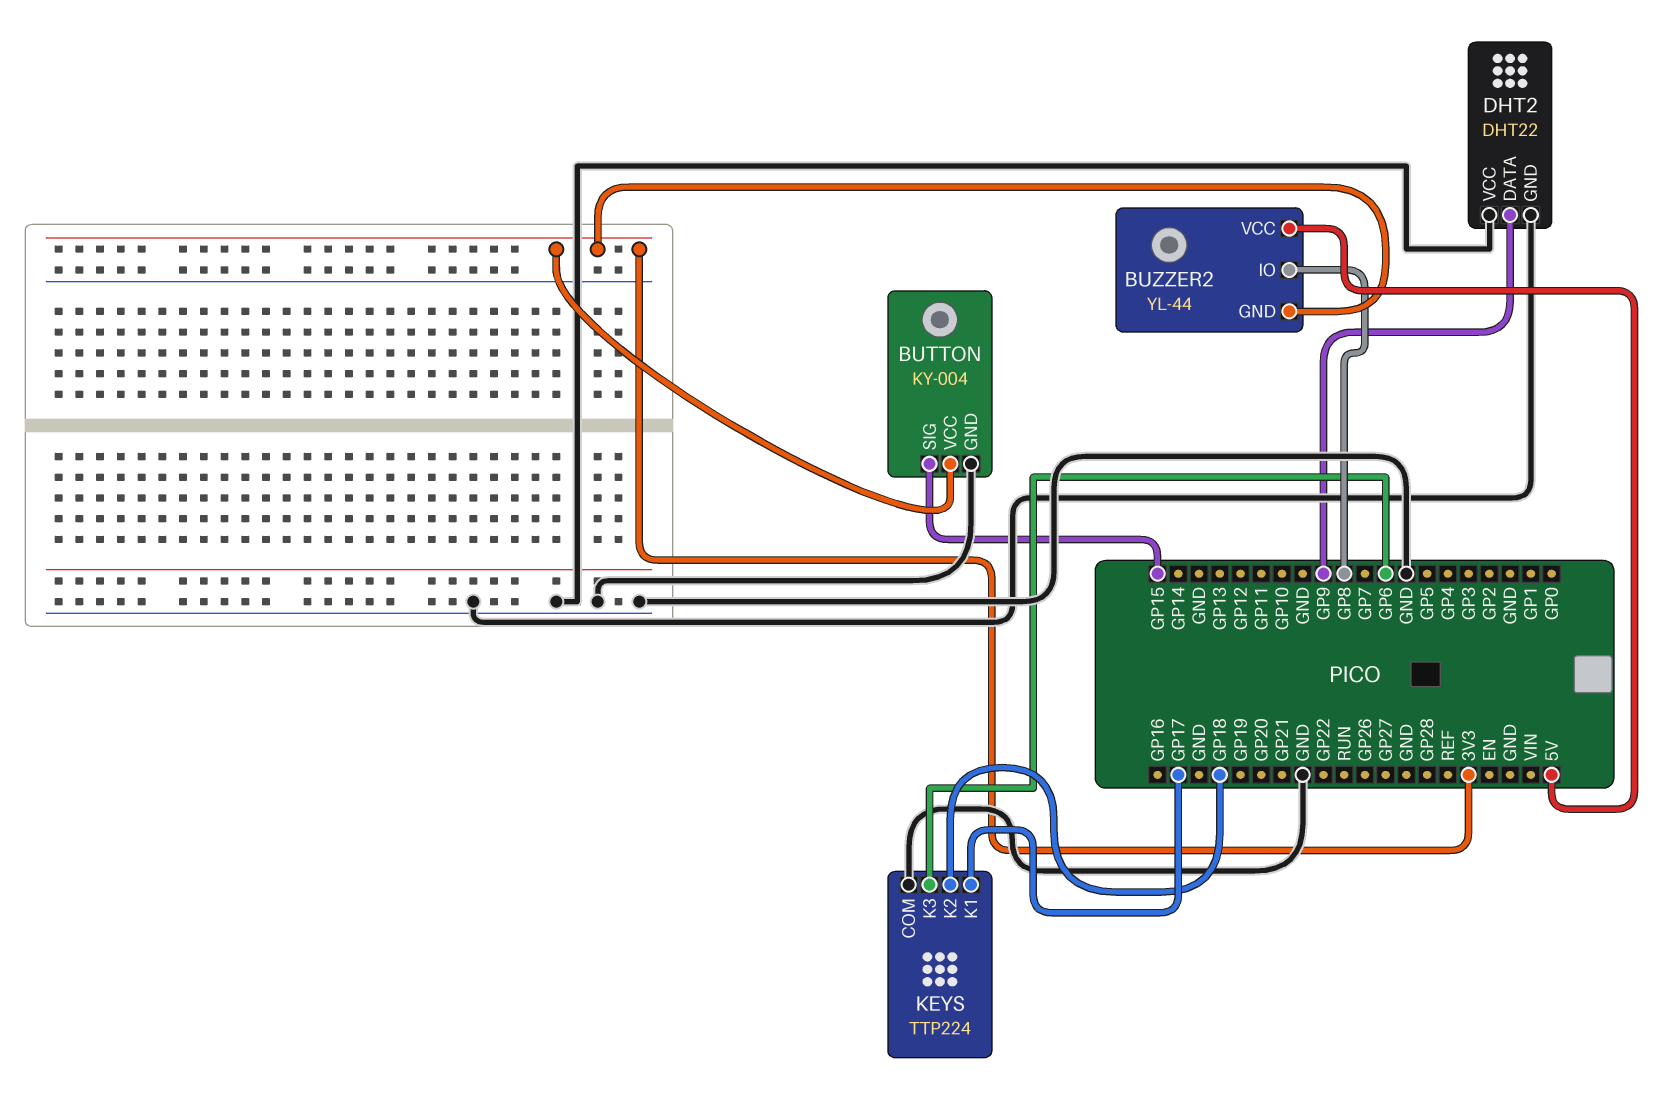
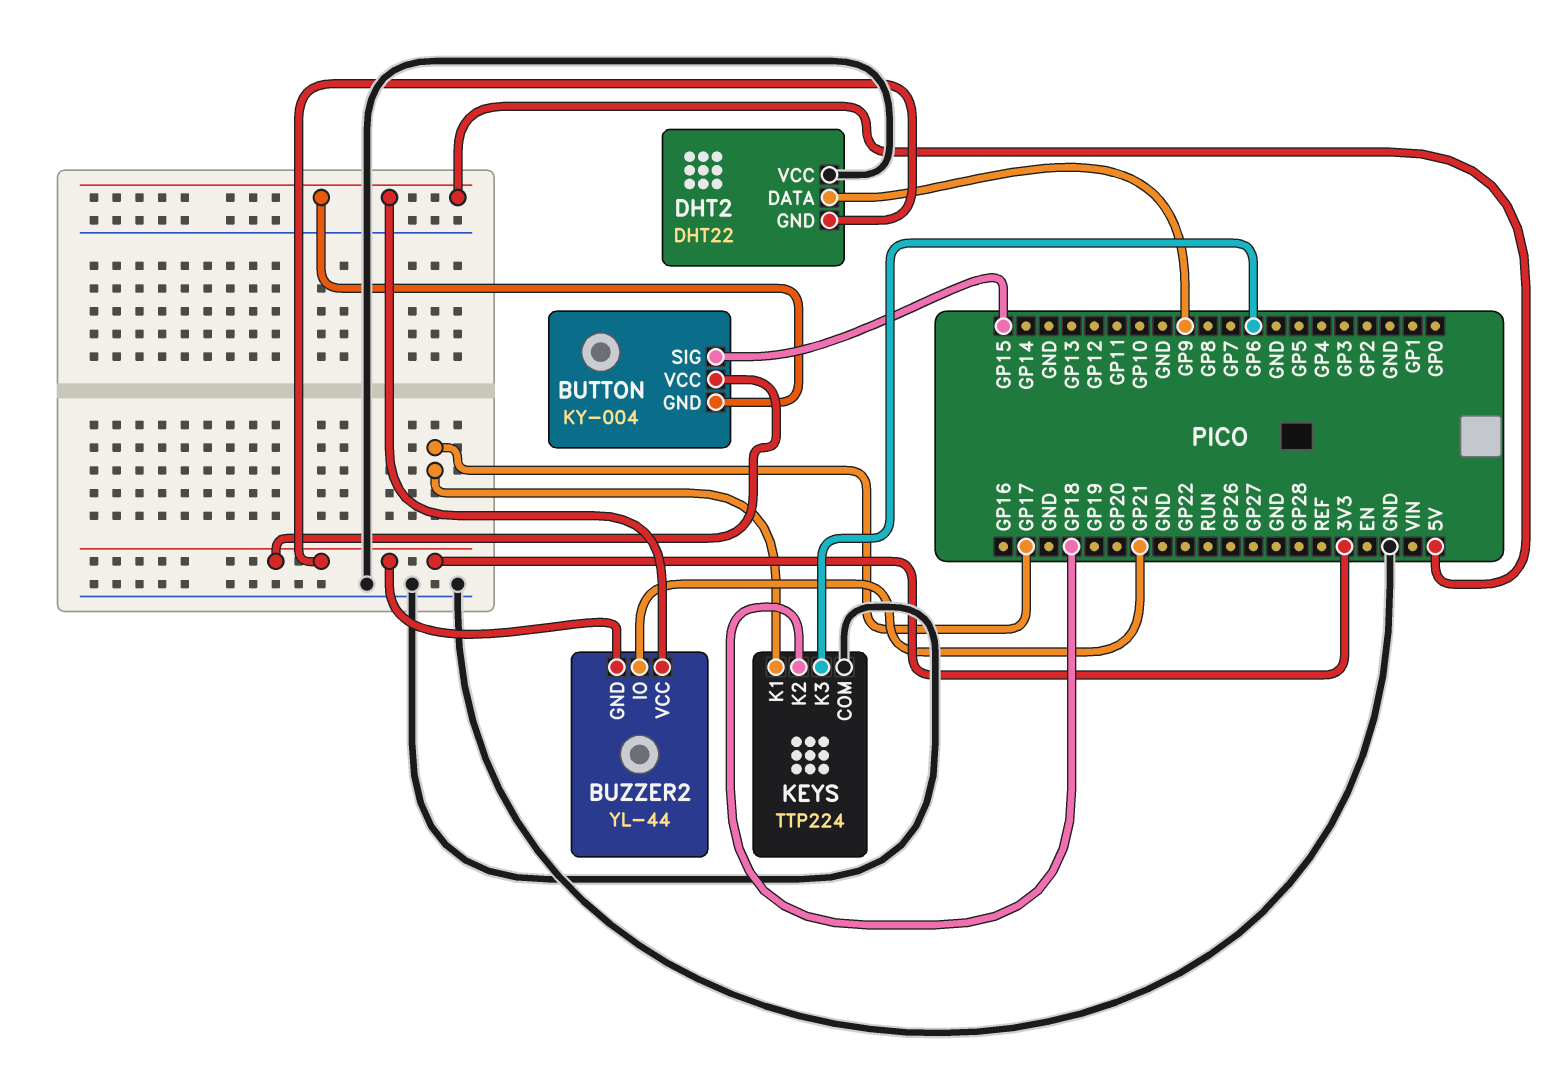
BUTTON pin GND: GND -> 5V
BUZZER2 pin IO: GP8 -> GP21
DHT2 pin GND: GND -> 3V3

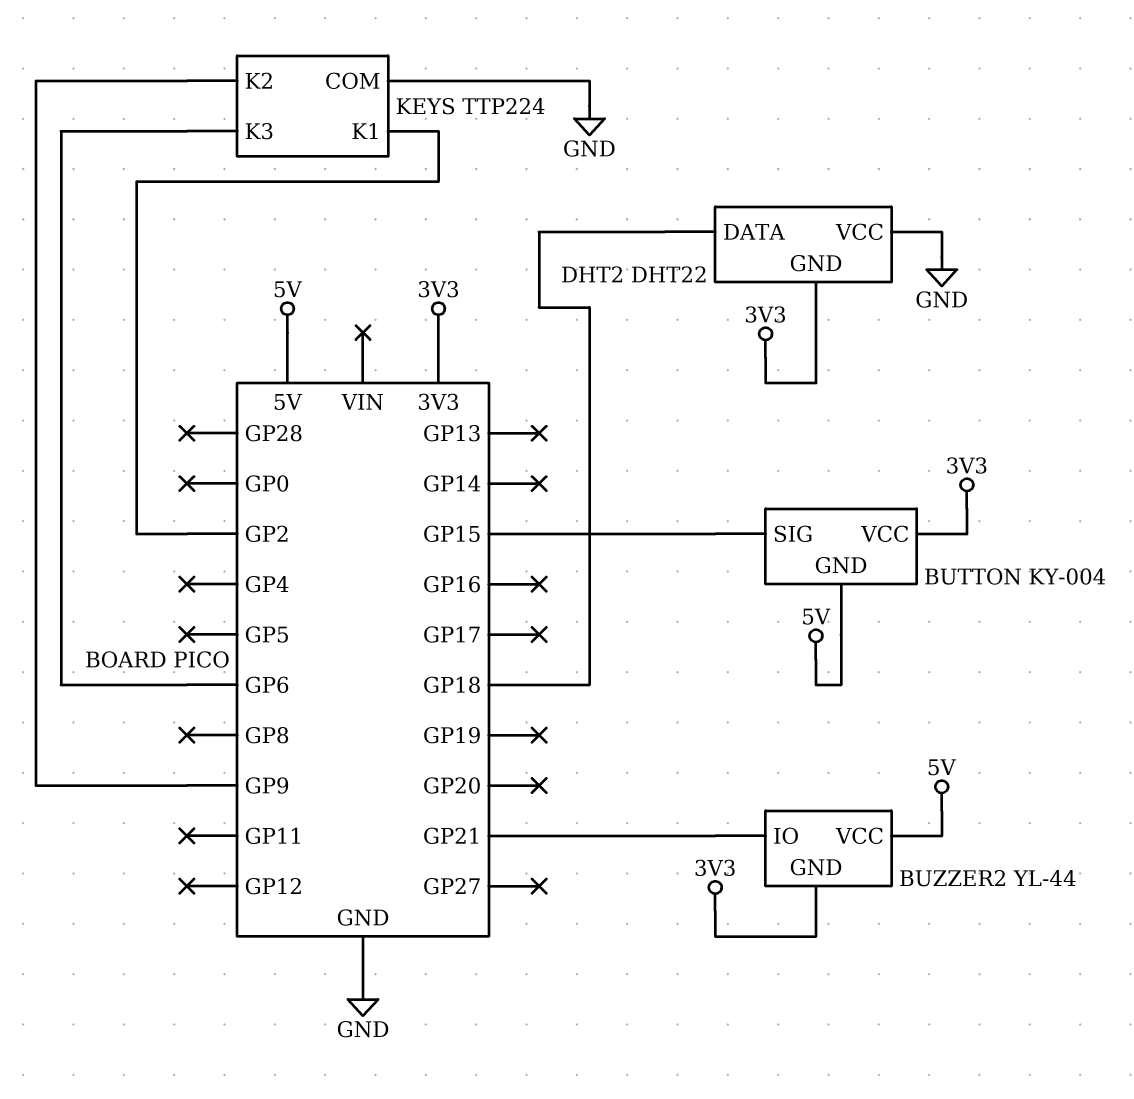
DHT2 pin DATA: GP9 -> GP18
KEYS pin K1: GP17 -> GP2
KEYS pin K2: GP18 -> GP9

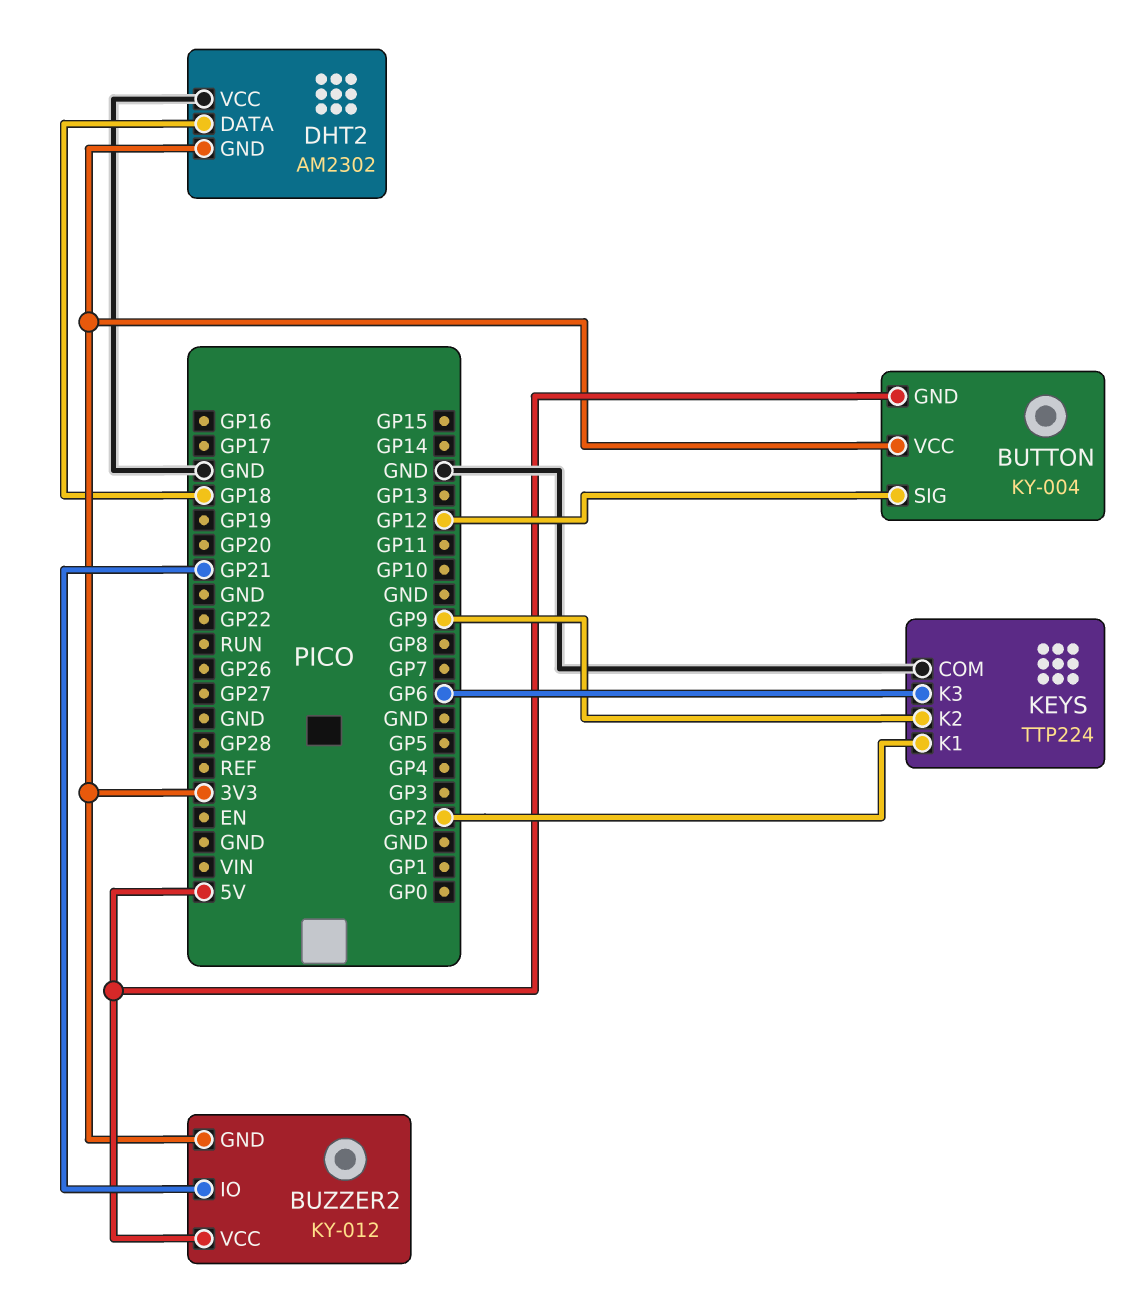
BUTTON pin SIG: GP15 -> GP12
BUZZER2: YL-44 -> KY-012
DHT2: DHT22 -> AM2302

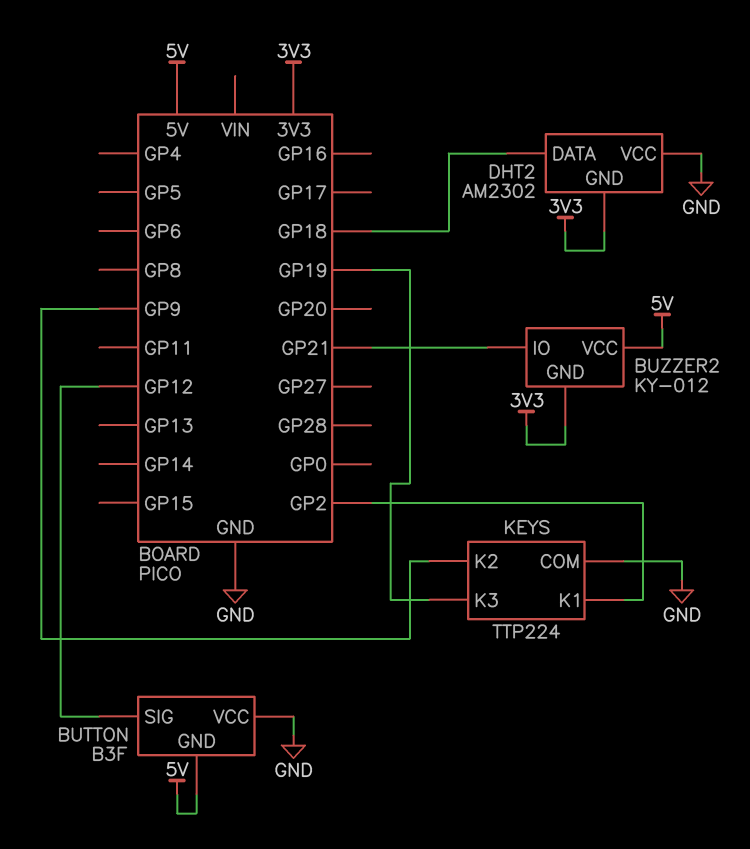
BUTTON: KY-004 -> B3F
BUTTON pin VCC: 3V3 -> GND
KEYS pin K3: GP6 -> GP19

